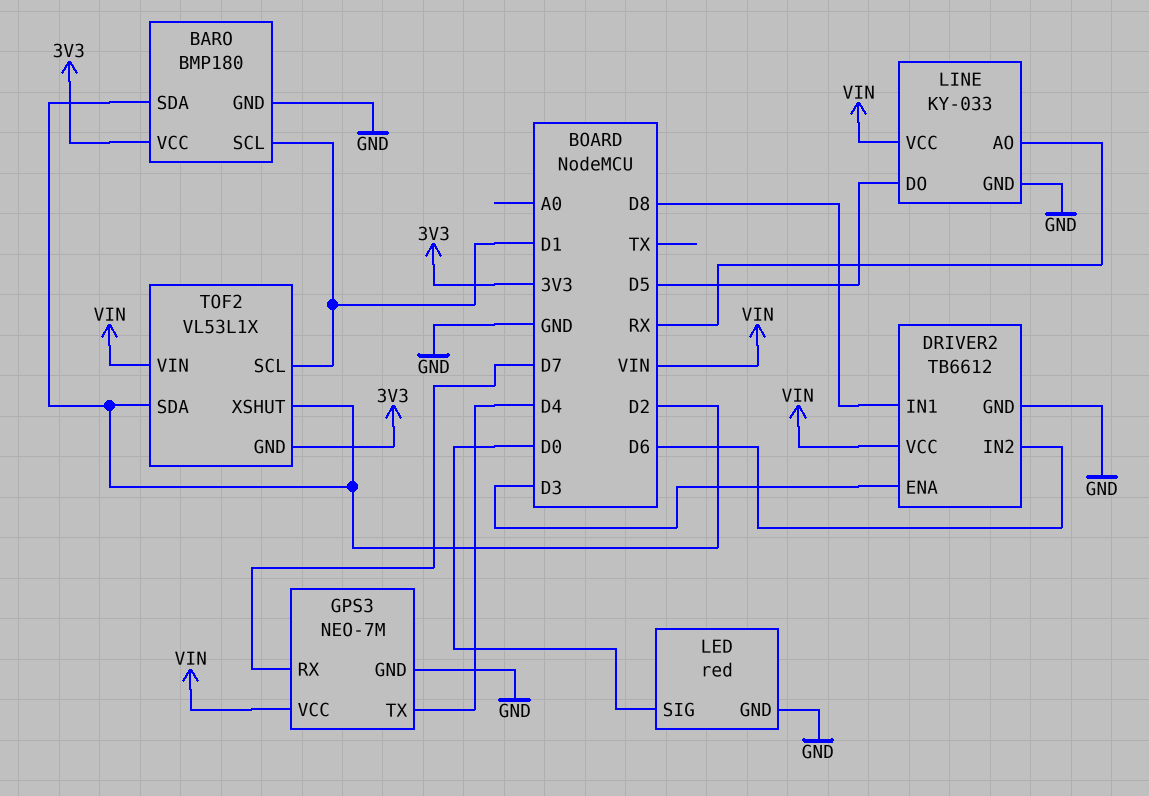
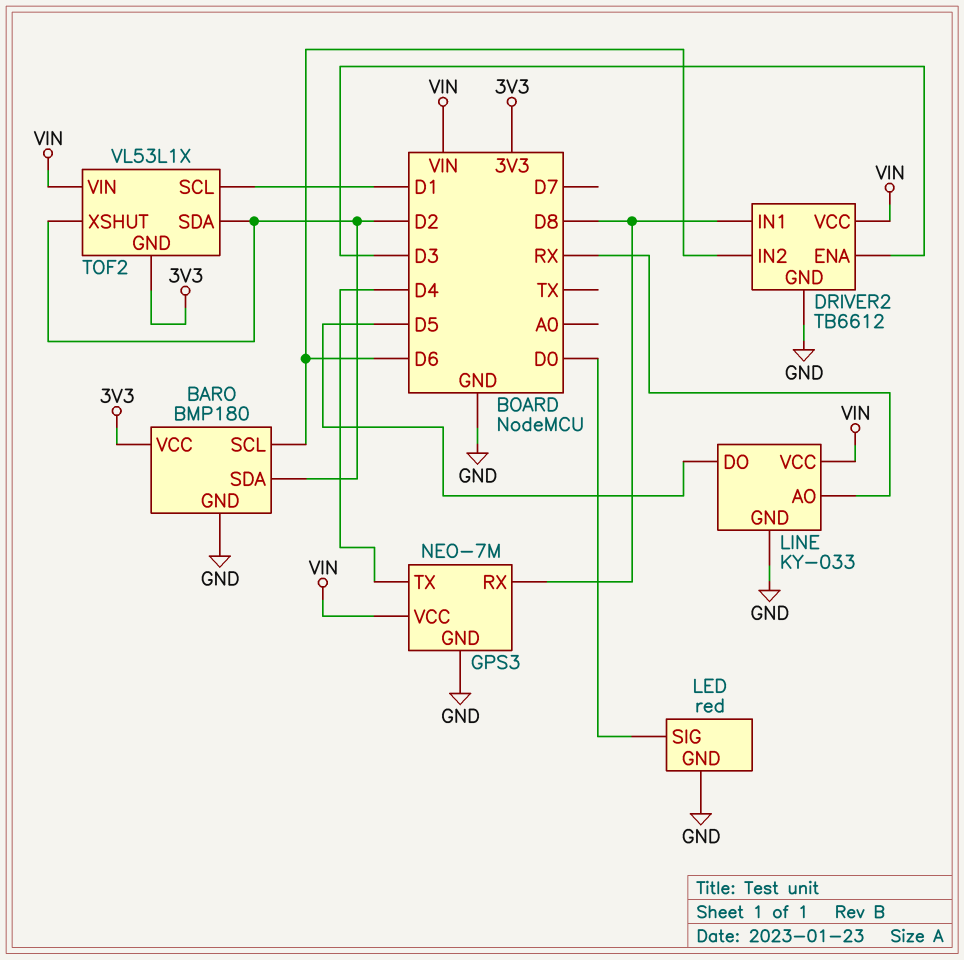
BARO pin SCL: D1 -> D6
GPS3 pin RX: D7 -> D8

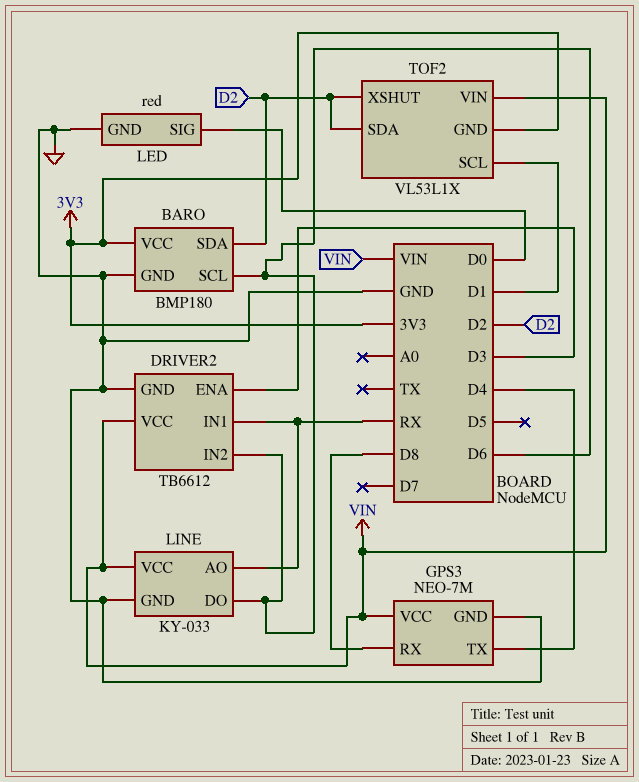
DRIVER2 pin IN1: D8 -> RX
LINE pin DO: D5 -> D6

